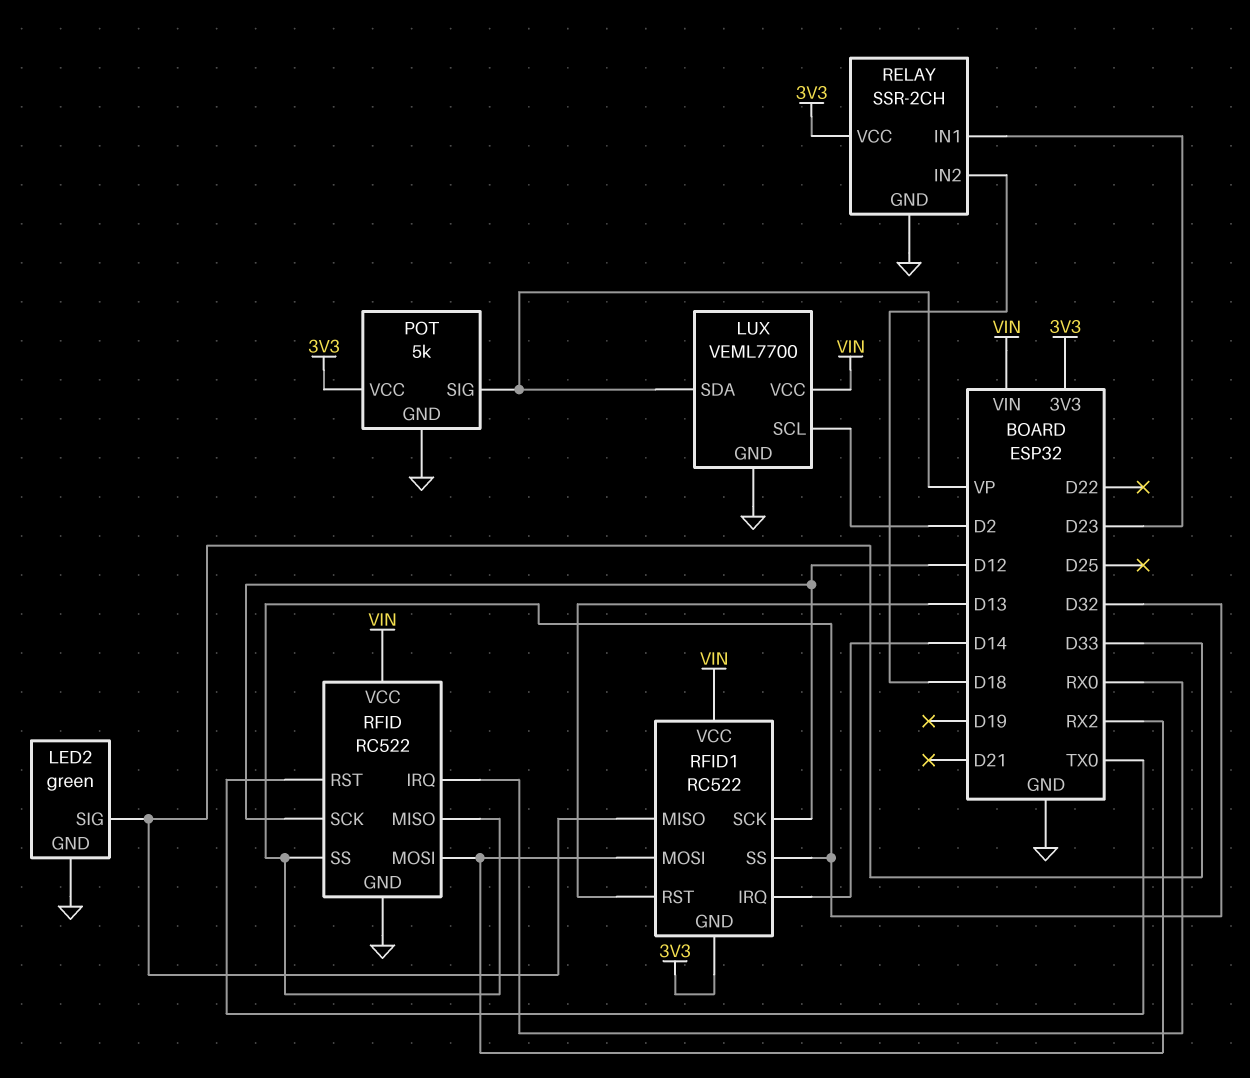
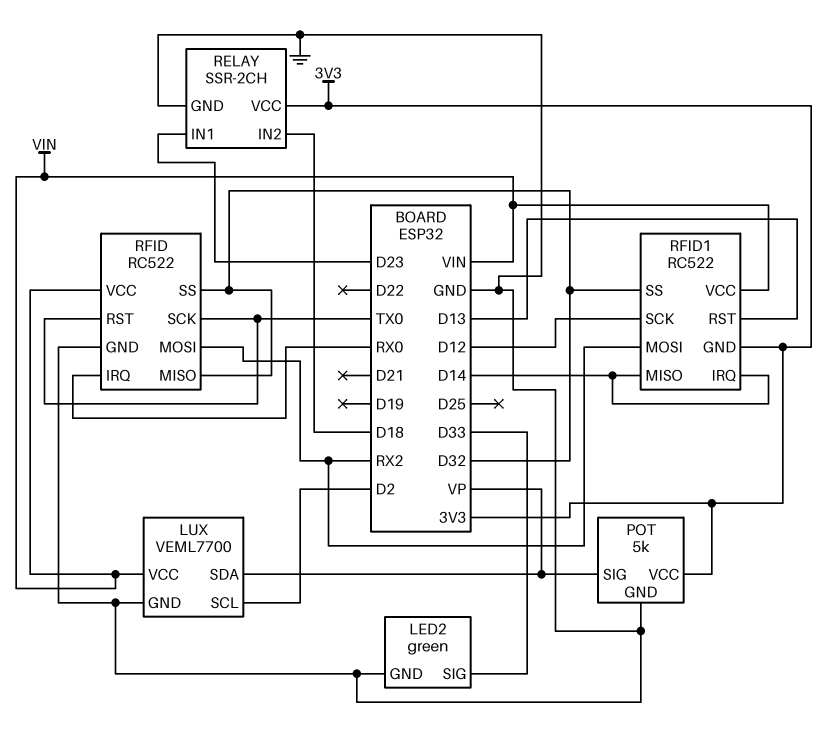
RFID pin SCK: D12 -> TX0
RFID1 pin MISO: D33 -> D14

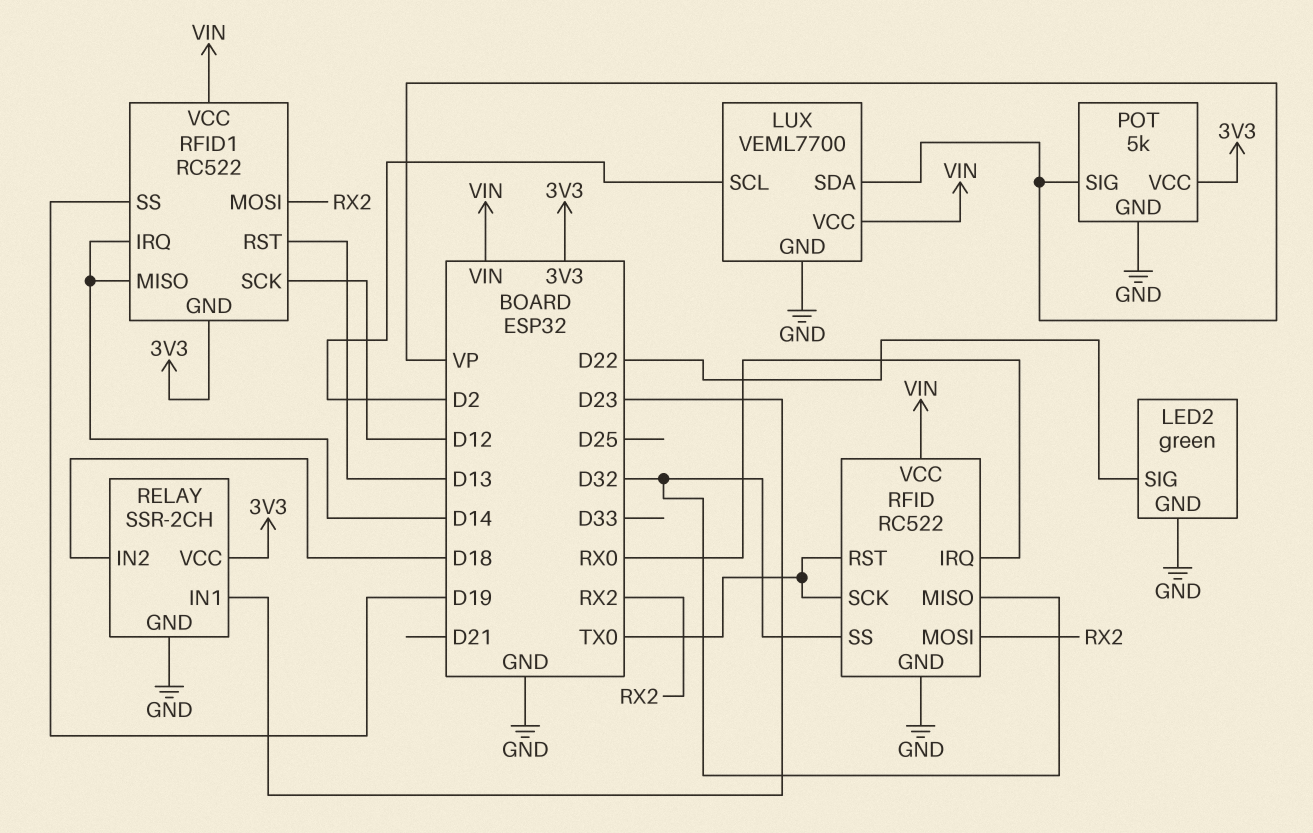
LED2 pin SIG: D33 -> D22
RFID1 pin SS: D32 -> D19

